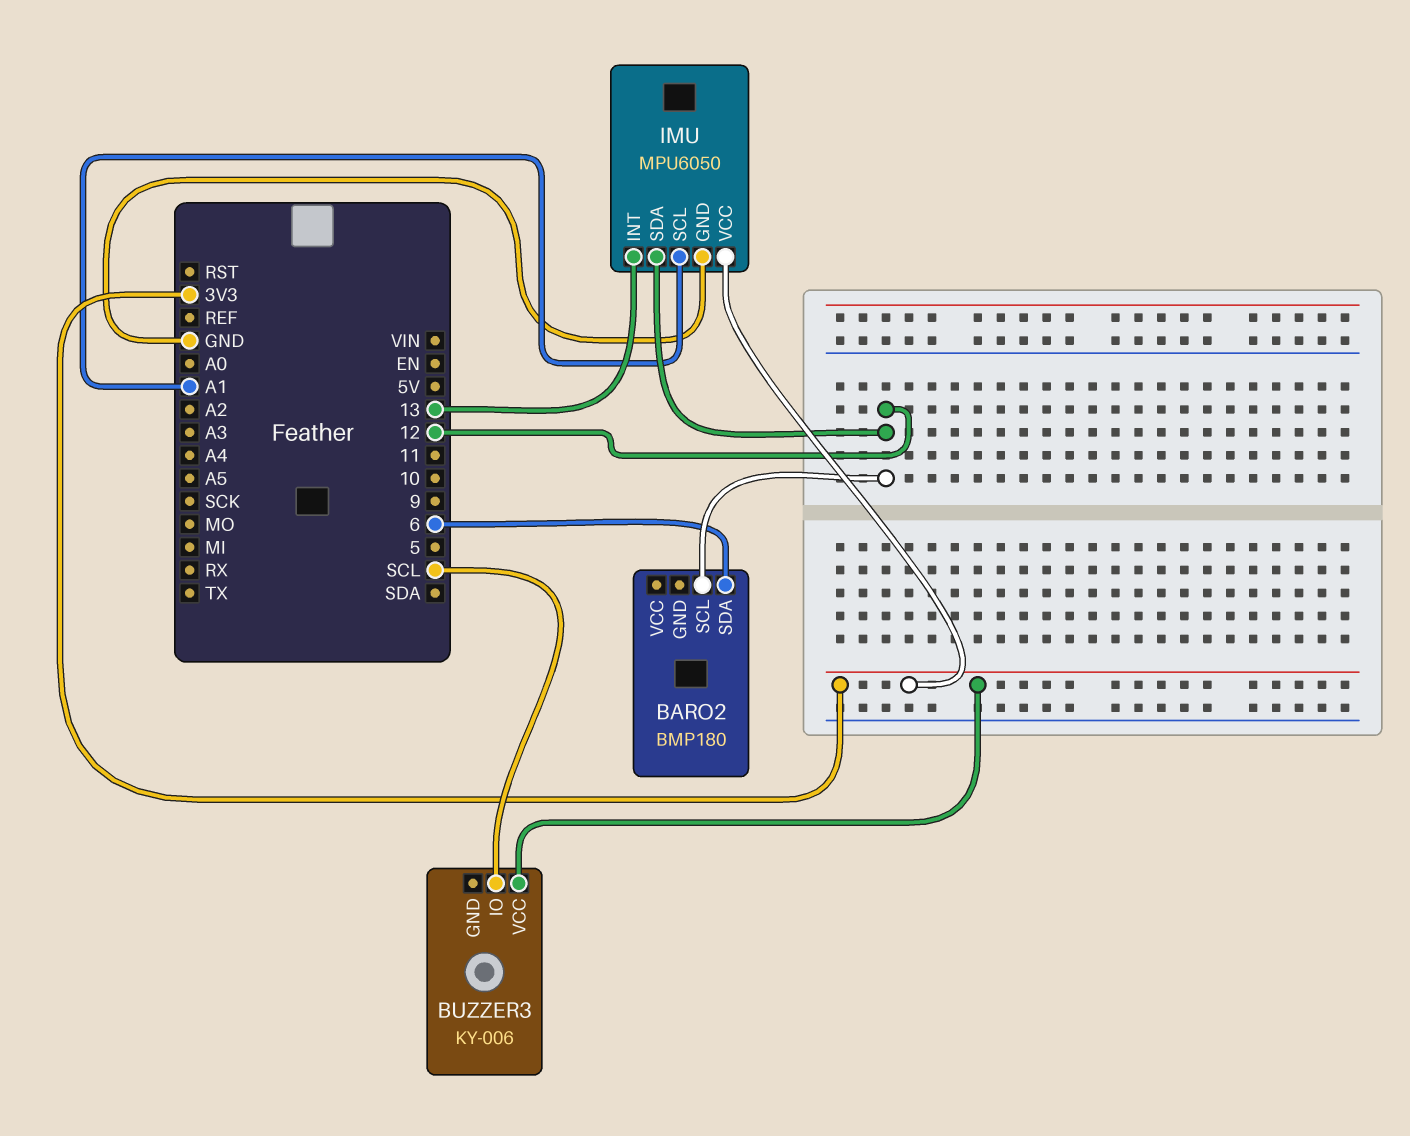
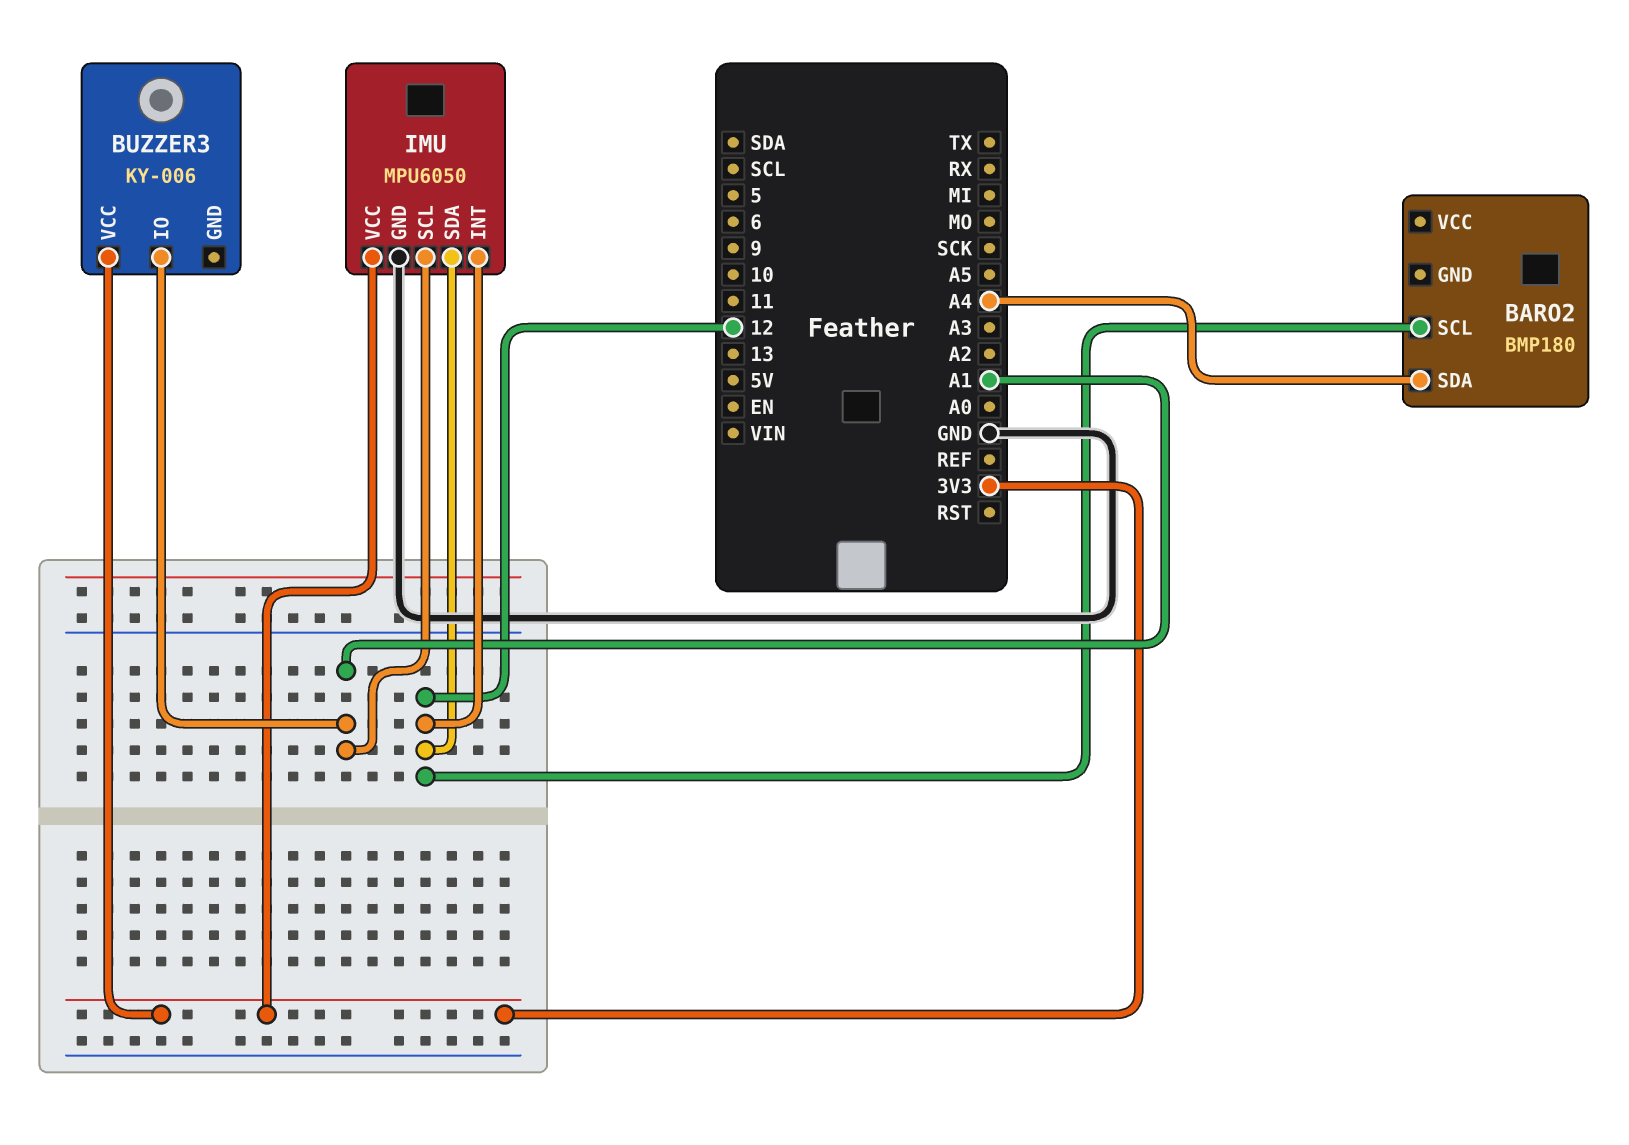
BARO2 pin SDA: 6 -> A4
BUZZER3 pin IO: SCL -> A1
IMU pin INT: 13 -> 12

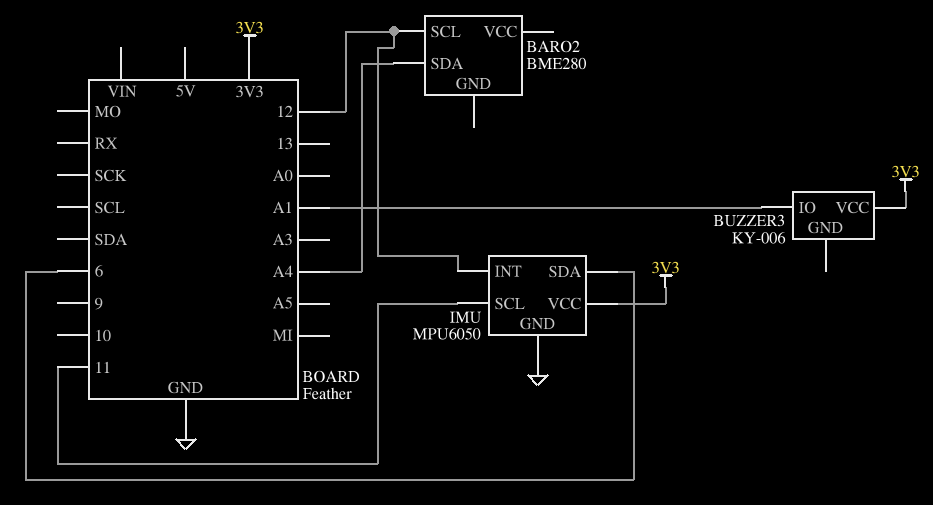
BARO2: BMP180 -> BME280
IMU pin SCL: A1 -> 11
IMU pin SDA: 12 -> 6

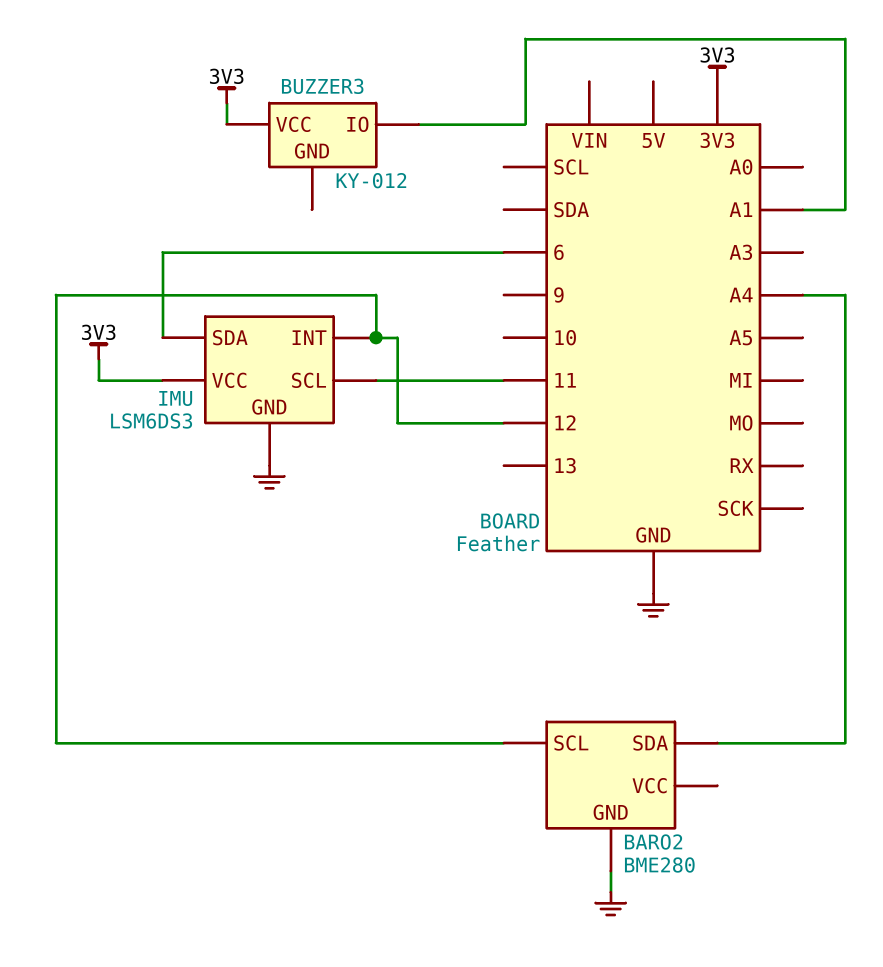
BARO2 pin GND: none -> GND
BUZZER3: KY-006 -> KY-012
IMU: MPU6050 -> LSM6DS3

